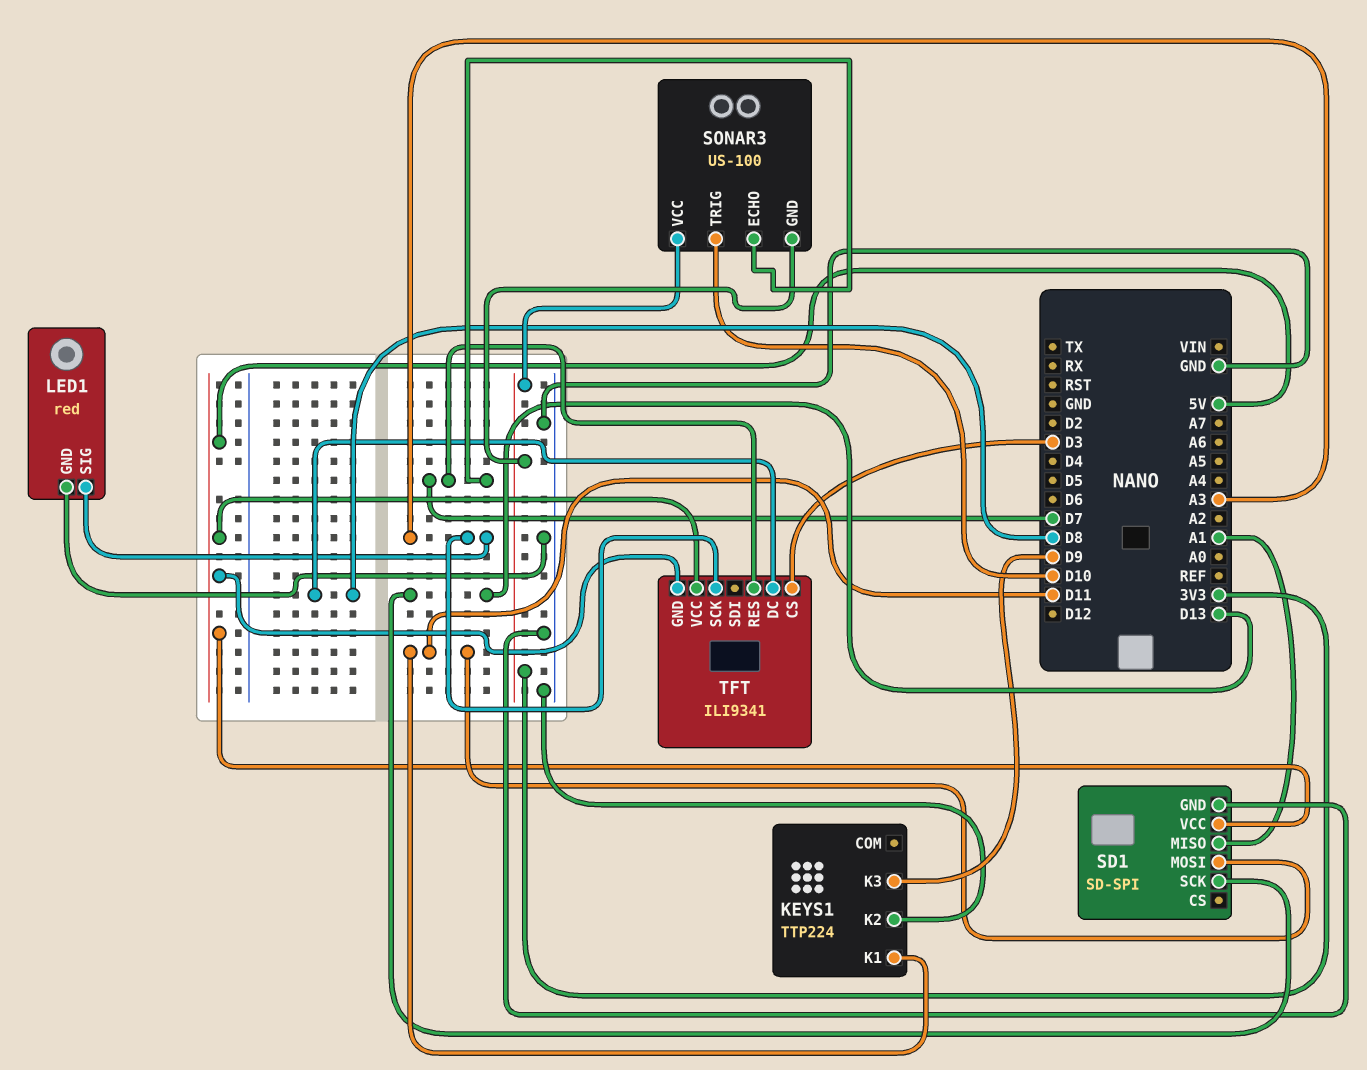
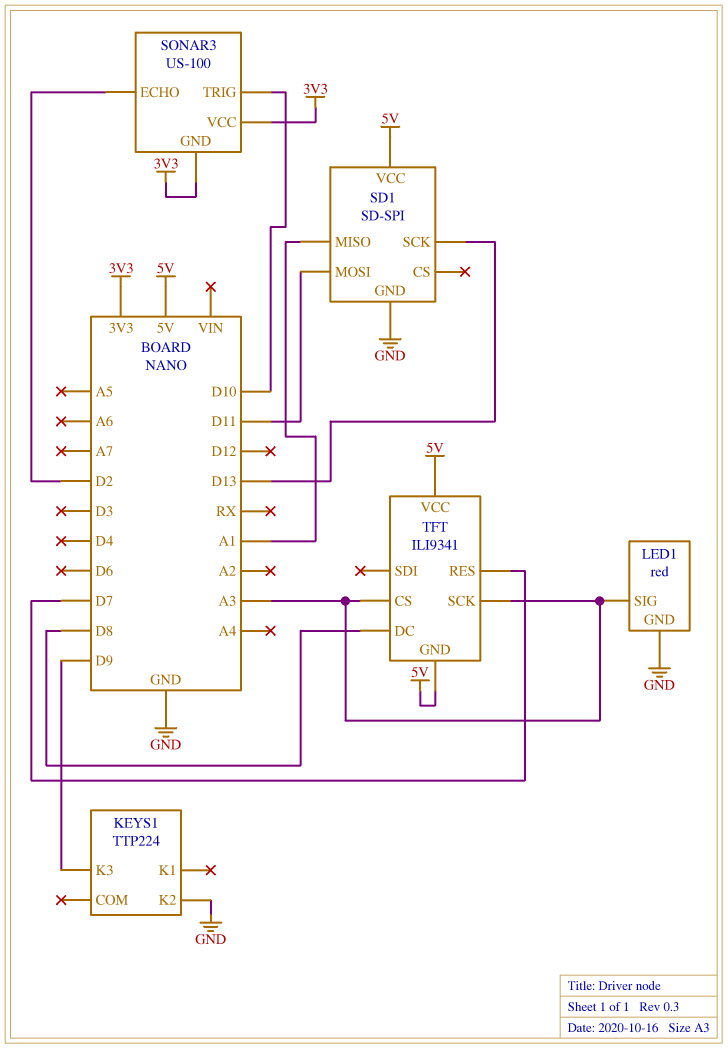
KEYS1 pin K1: D11 -> none
SONAR3 pin ECHO: D7 -> D2
TFT pin CS: D3 -> A3

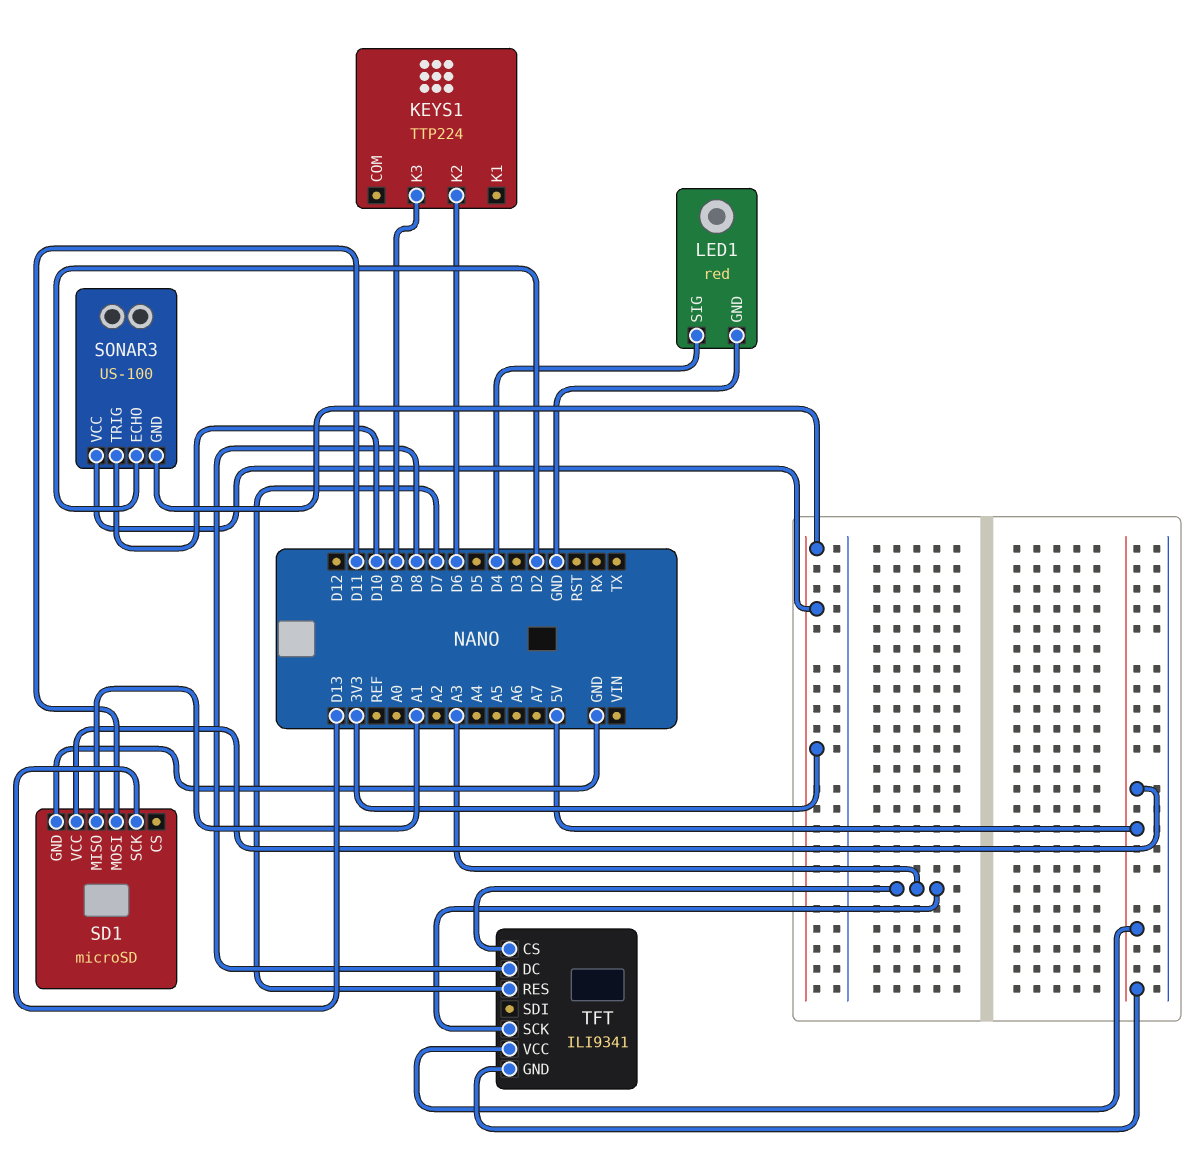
KEYS1 pin K2: GND -> D6
LED1 pin SIG: A3 -> D4
SD1: SD-SPI -> microSD

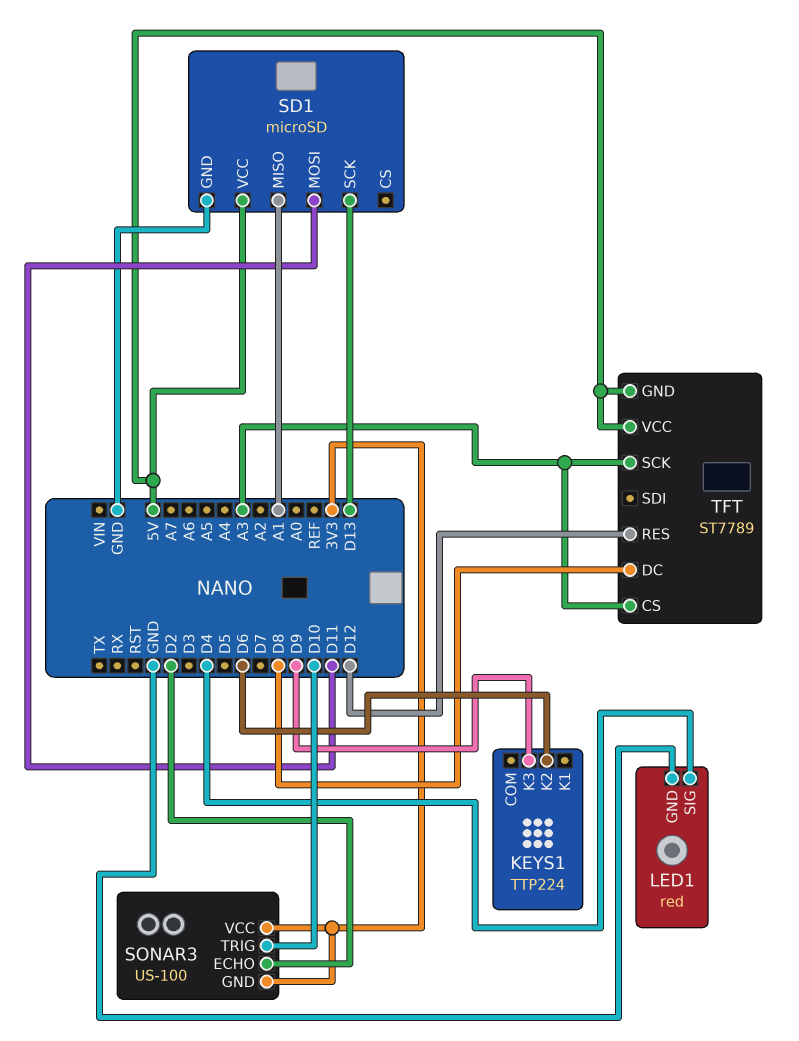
TFT: ILI9341 -> ST7789
TFT pin RES: D7 -> D12

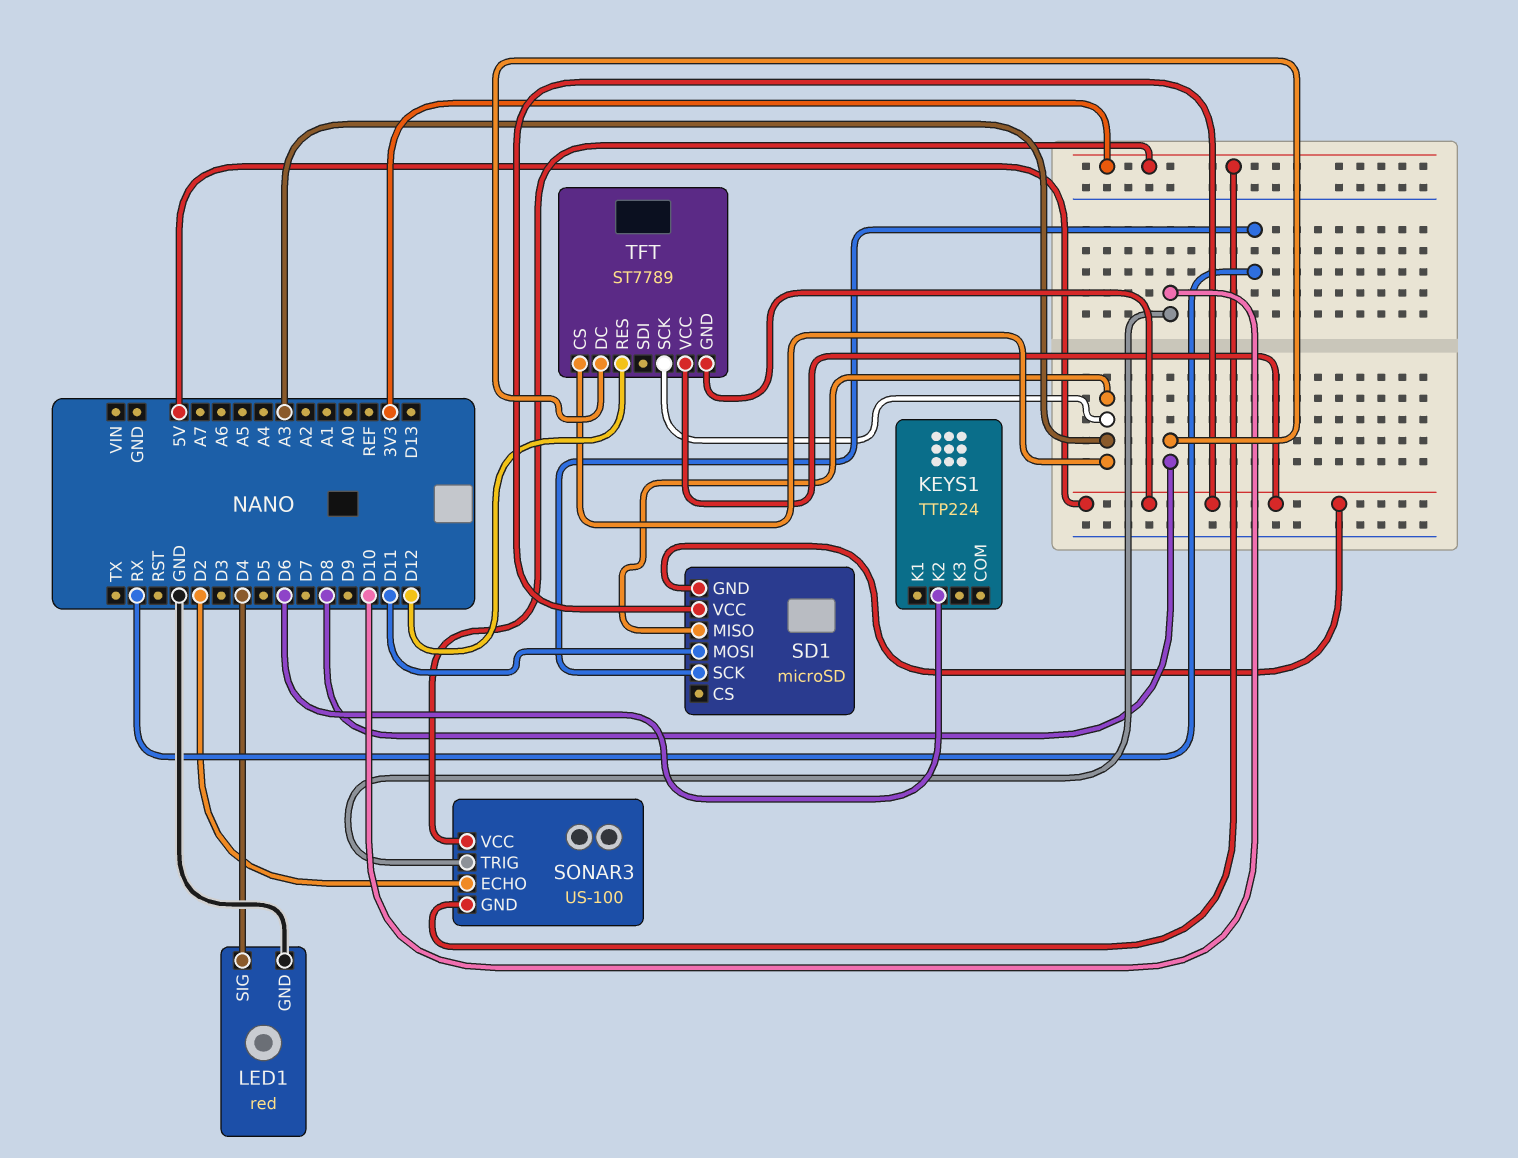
KEYS1 pin K3: D9 -> none
SD1 pin GND: GND -> 5V
SD1 pin MISO: A1 -> A3
SD1 pin SCK: D13 -> RX

